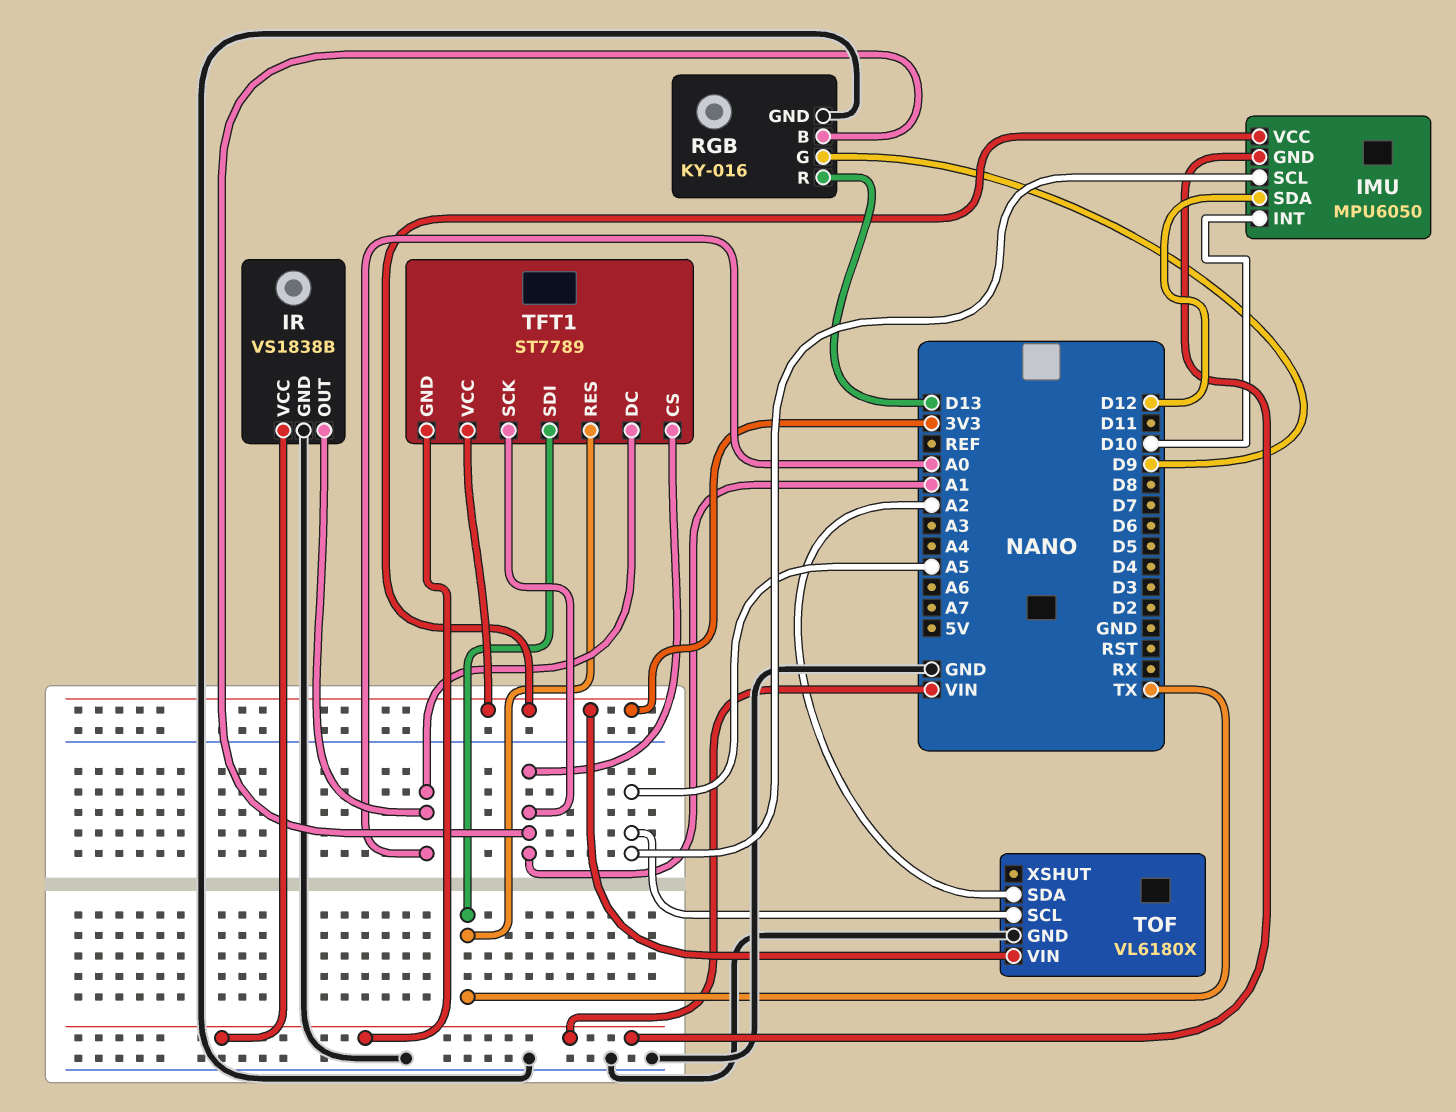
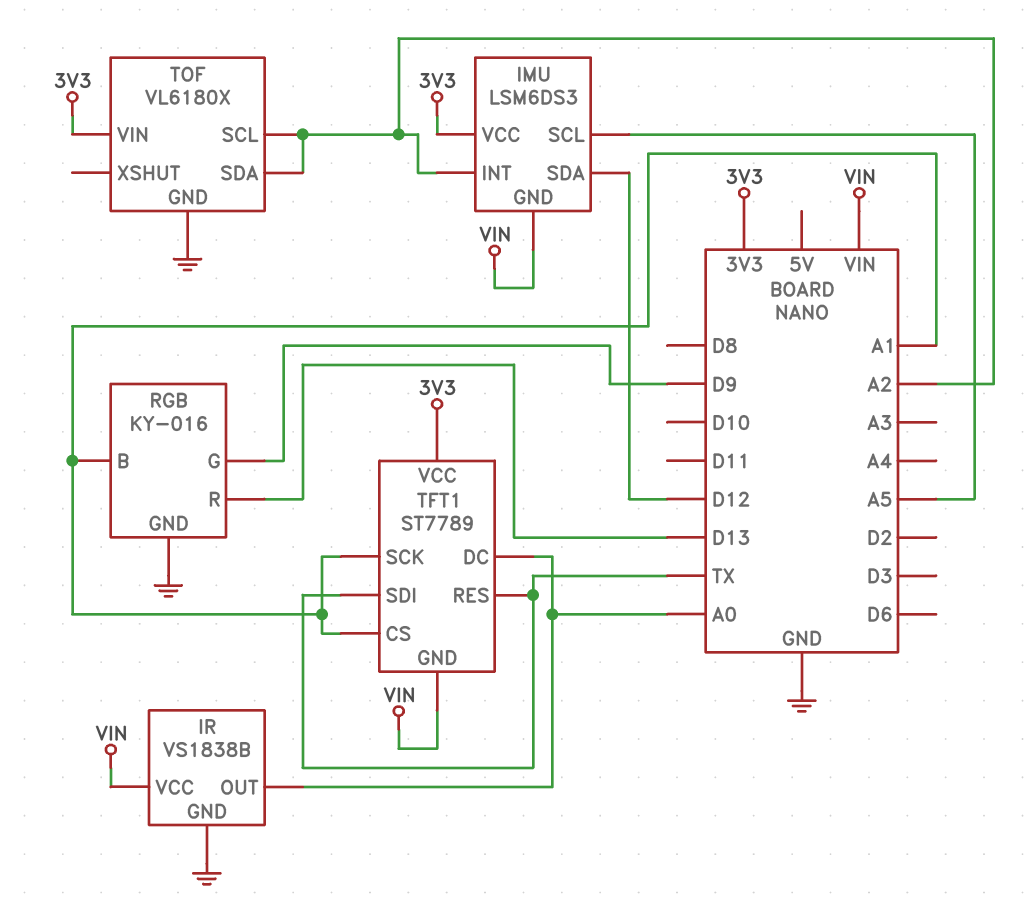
IMU: MPU6050 -> LSM6DS3
IMU pin INT: D10 -> A2
TOF pin SCL: A5 -> A2

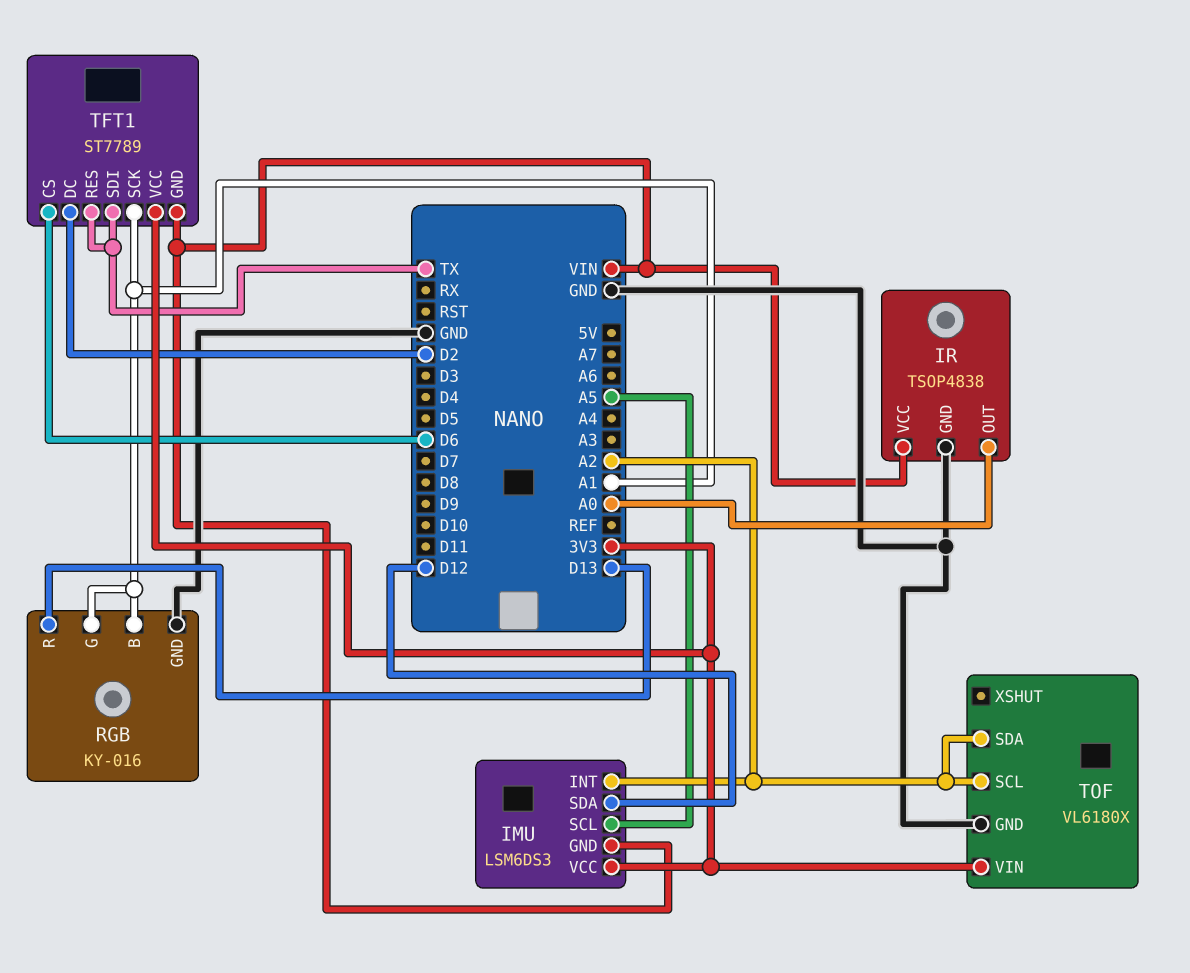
IR: VS1838B -> TSOP4838
RGB pin G: D9 -> A1
TFT1 pin CS: A1 -> D6
TFT1 pin DC: A0 -> D2

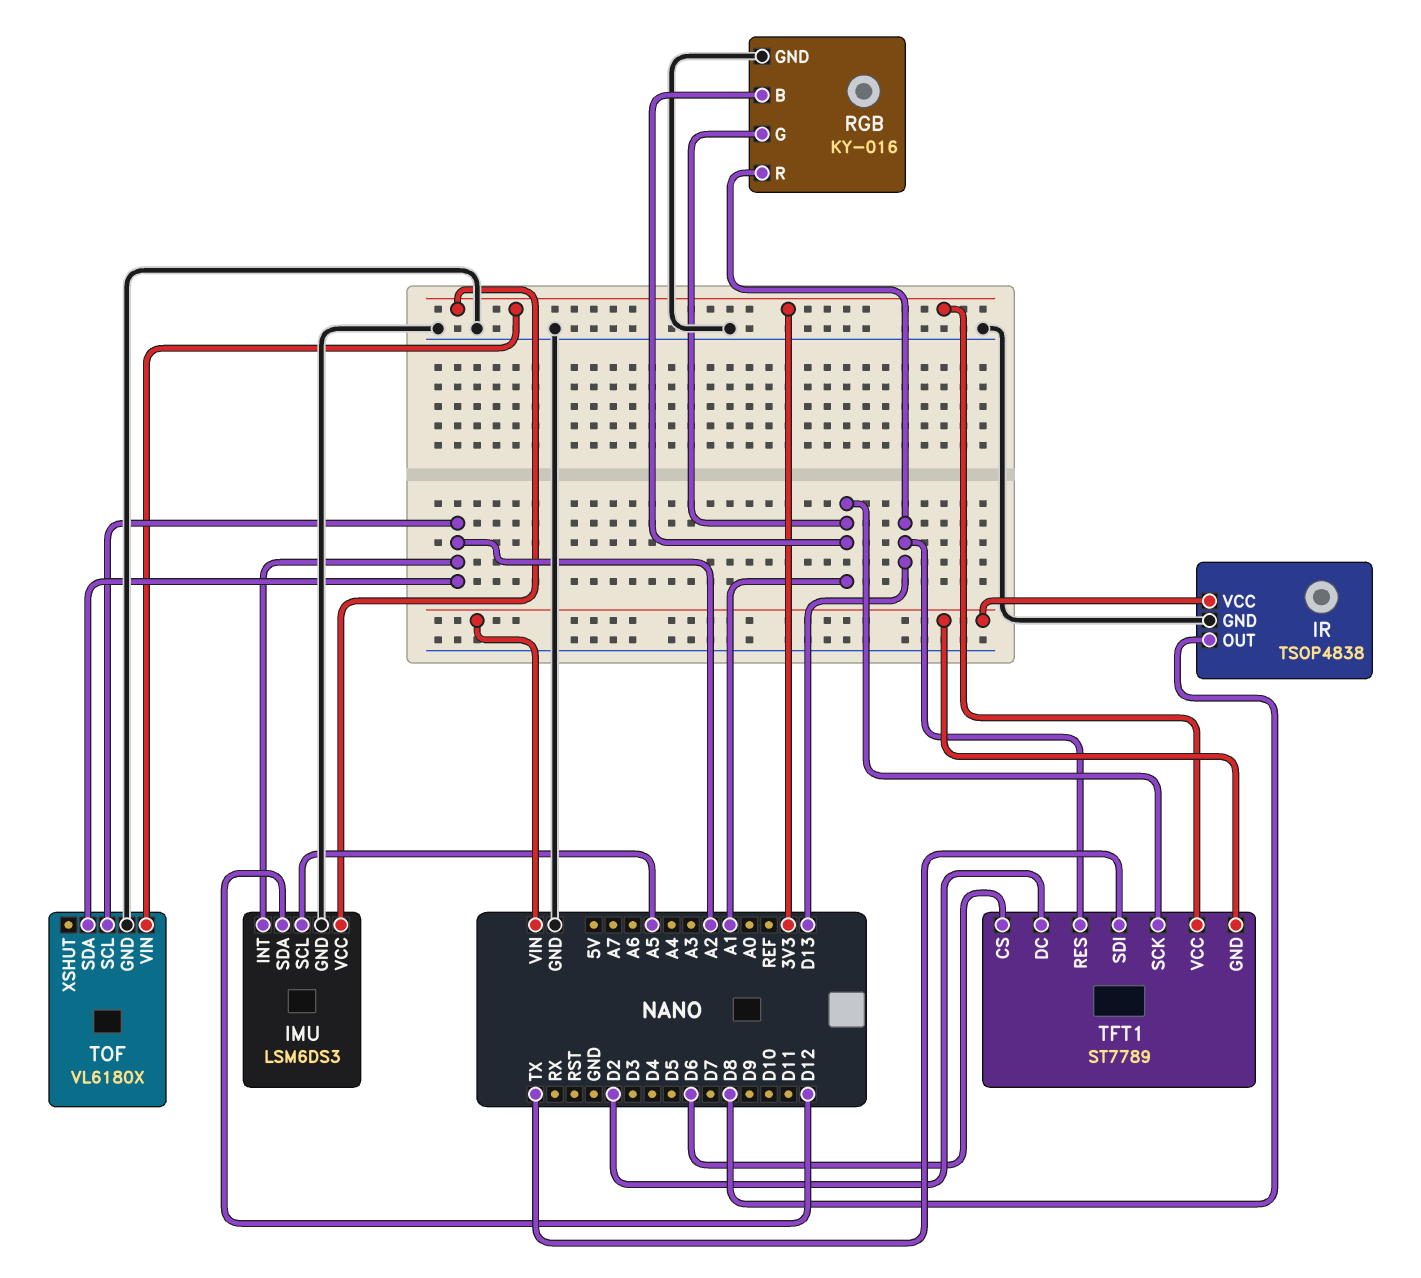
IMU pin GND: VIN -> GND
IR pin OUT: A0 -> D8
TFT1 pin RES: TX -> D13

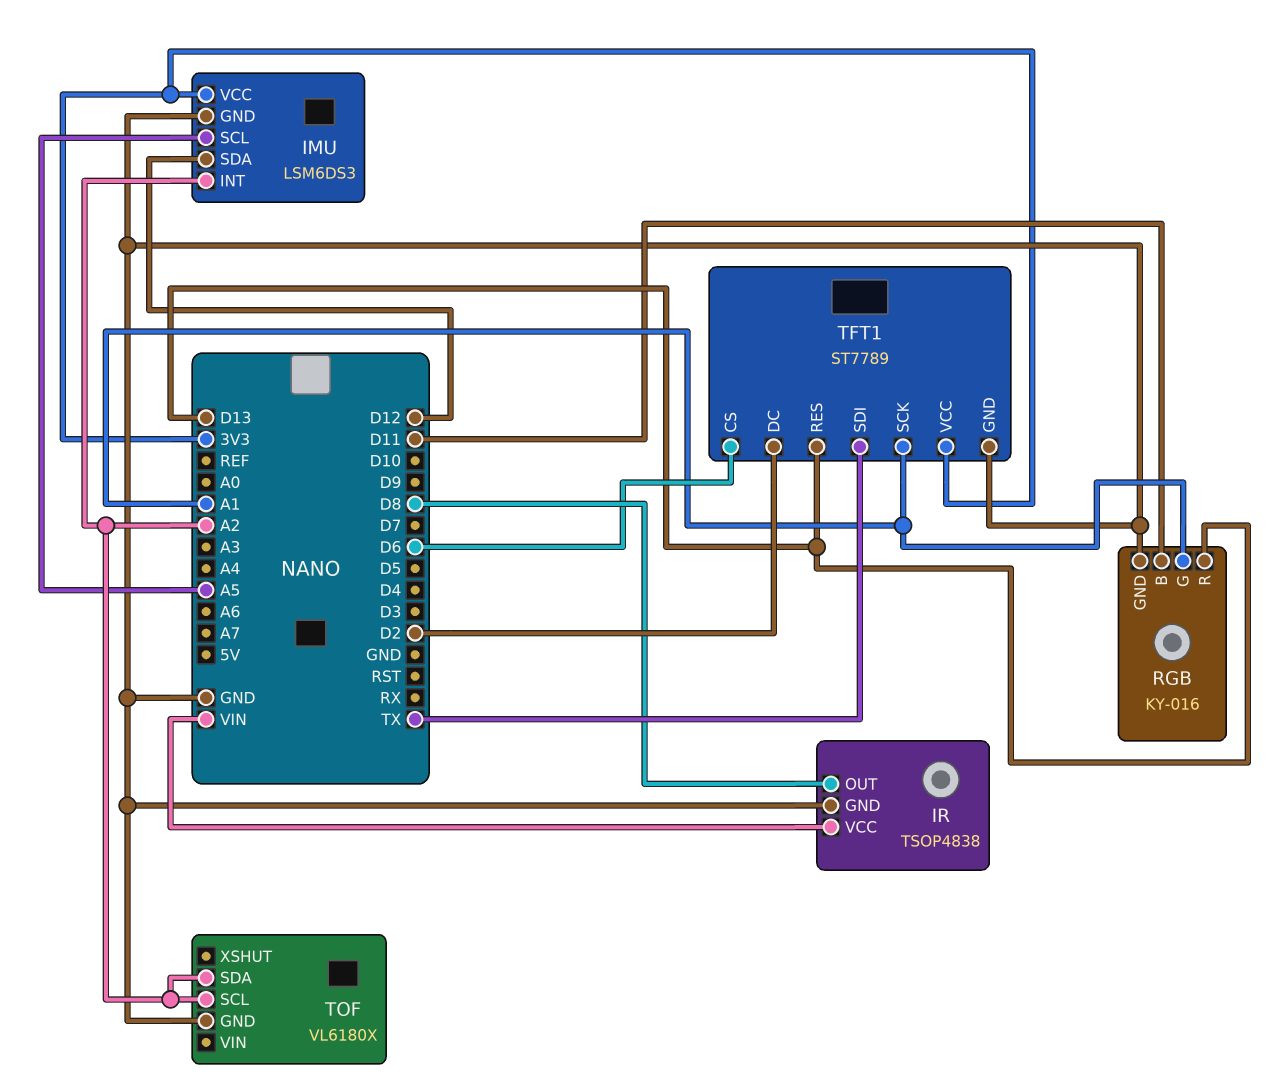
RGB pin B: A1 -> D11
TFT1 pin GND: VIN -> GND
TOF pin VIN: 3V3 -> none

